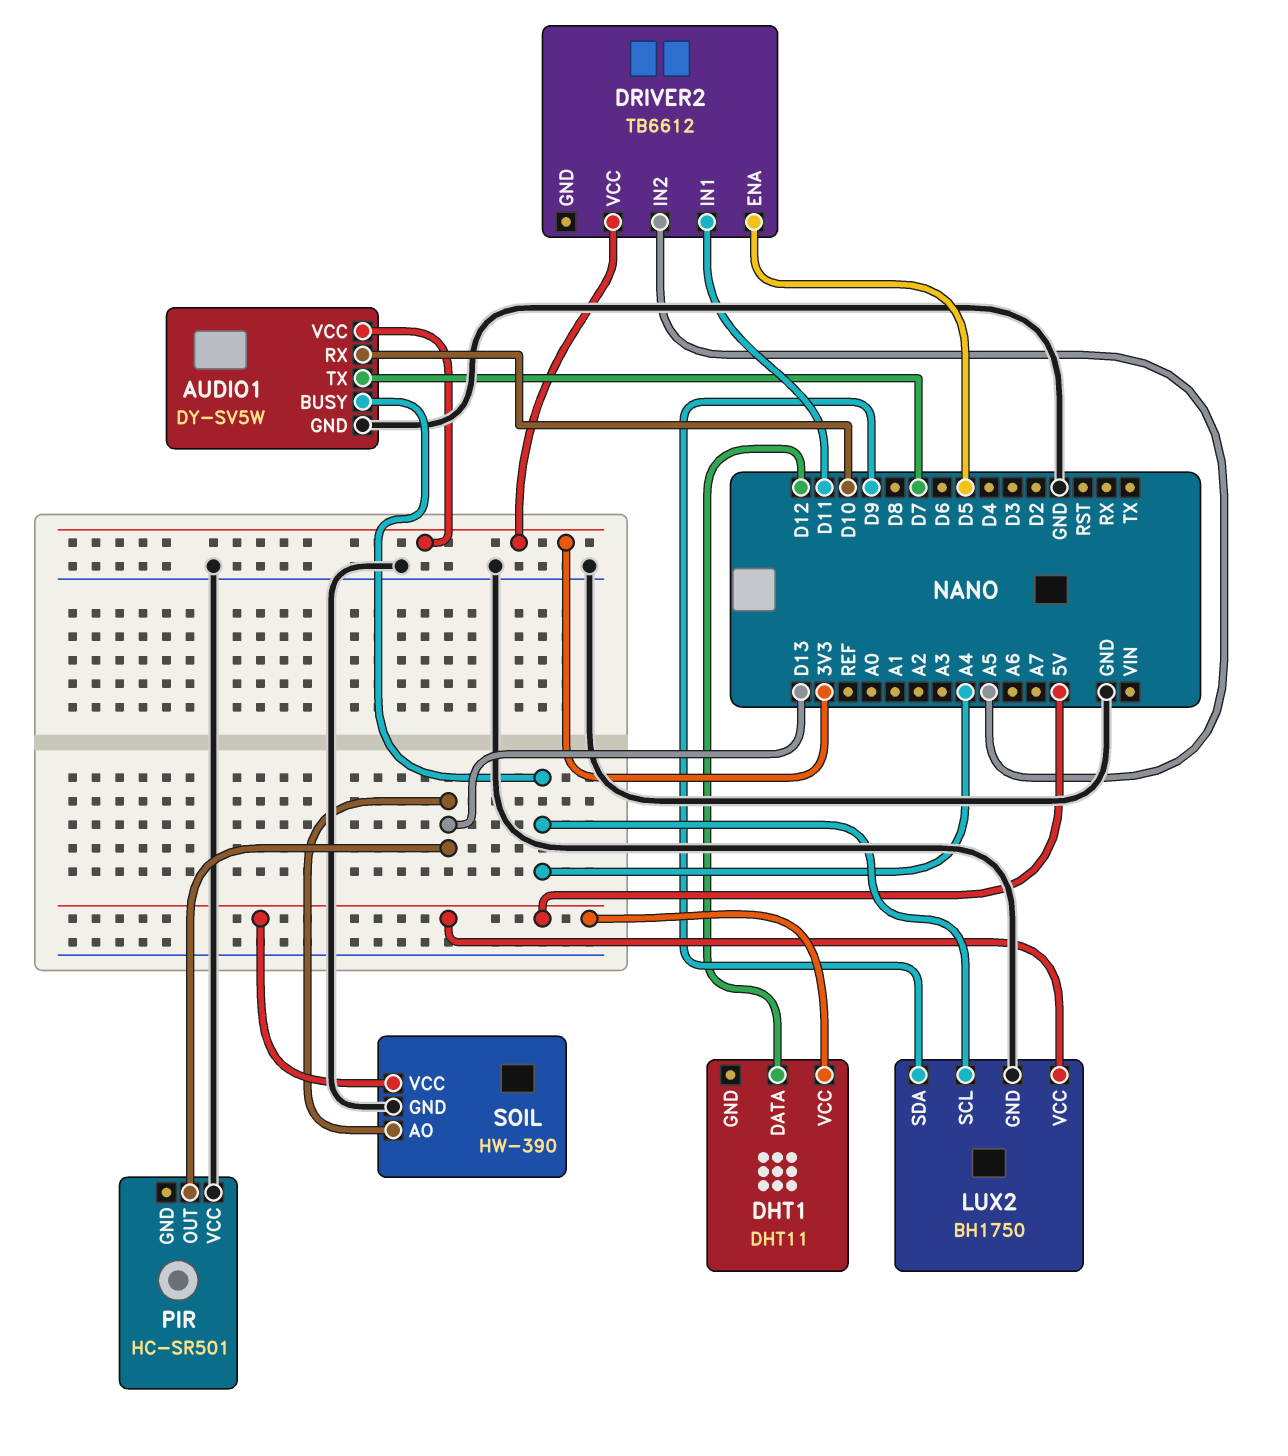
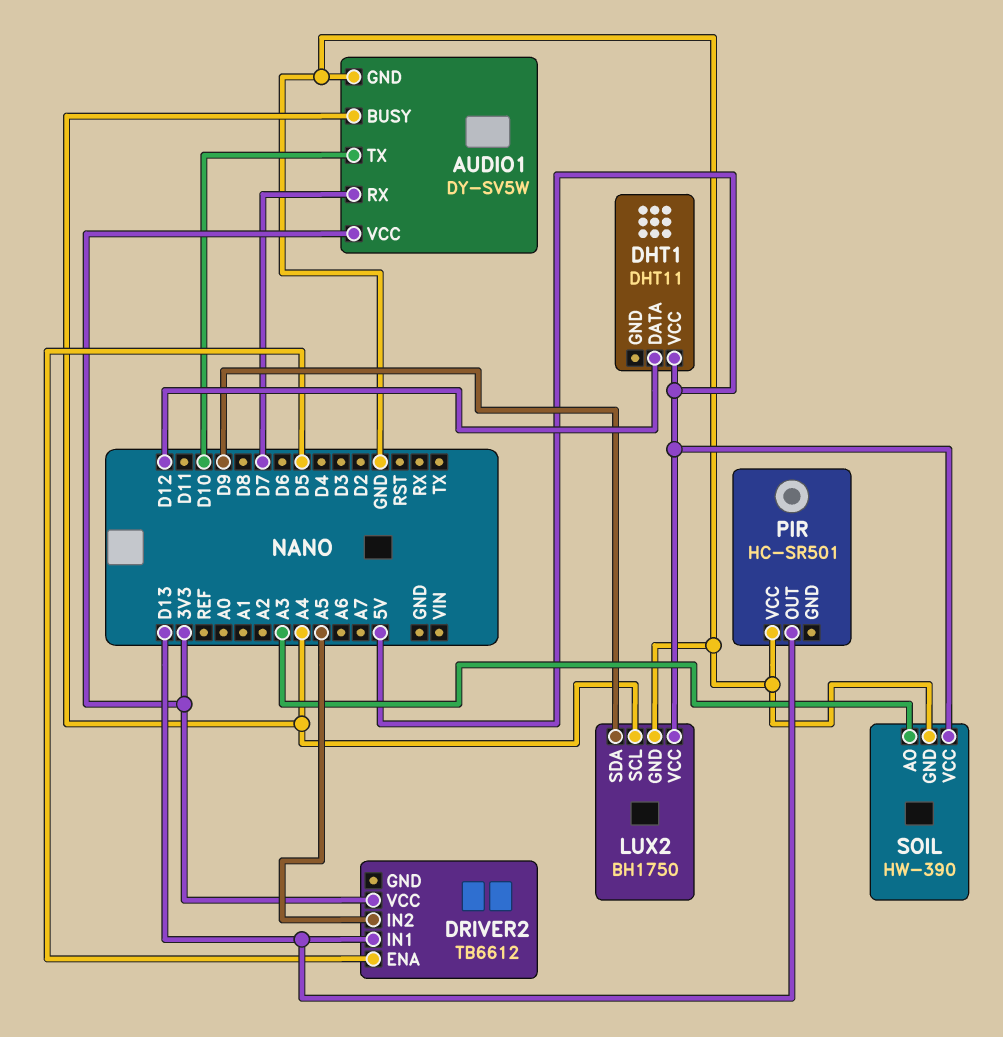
AUDIO1 pin RX: D10 -> D7
AUDIO1 pin TX: D7 -> D10
DRIVER2 pin IN1: D11 -> D13
SOIL pin AO: D13 -> A3

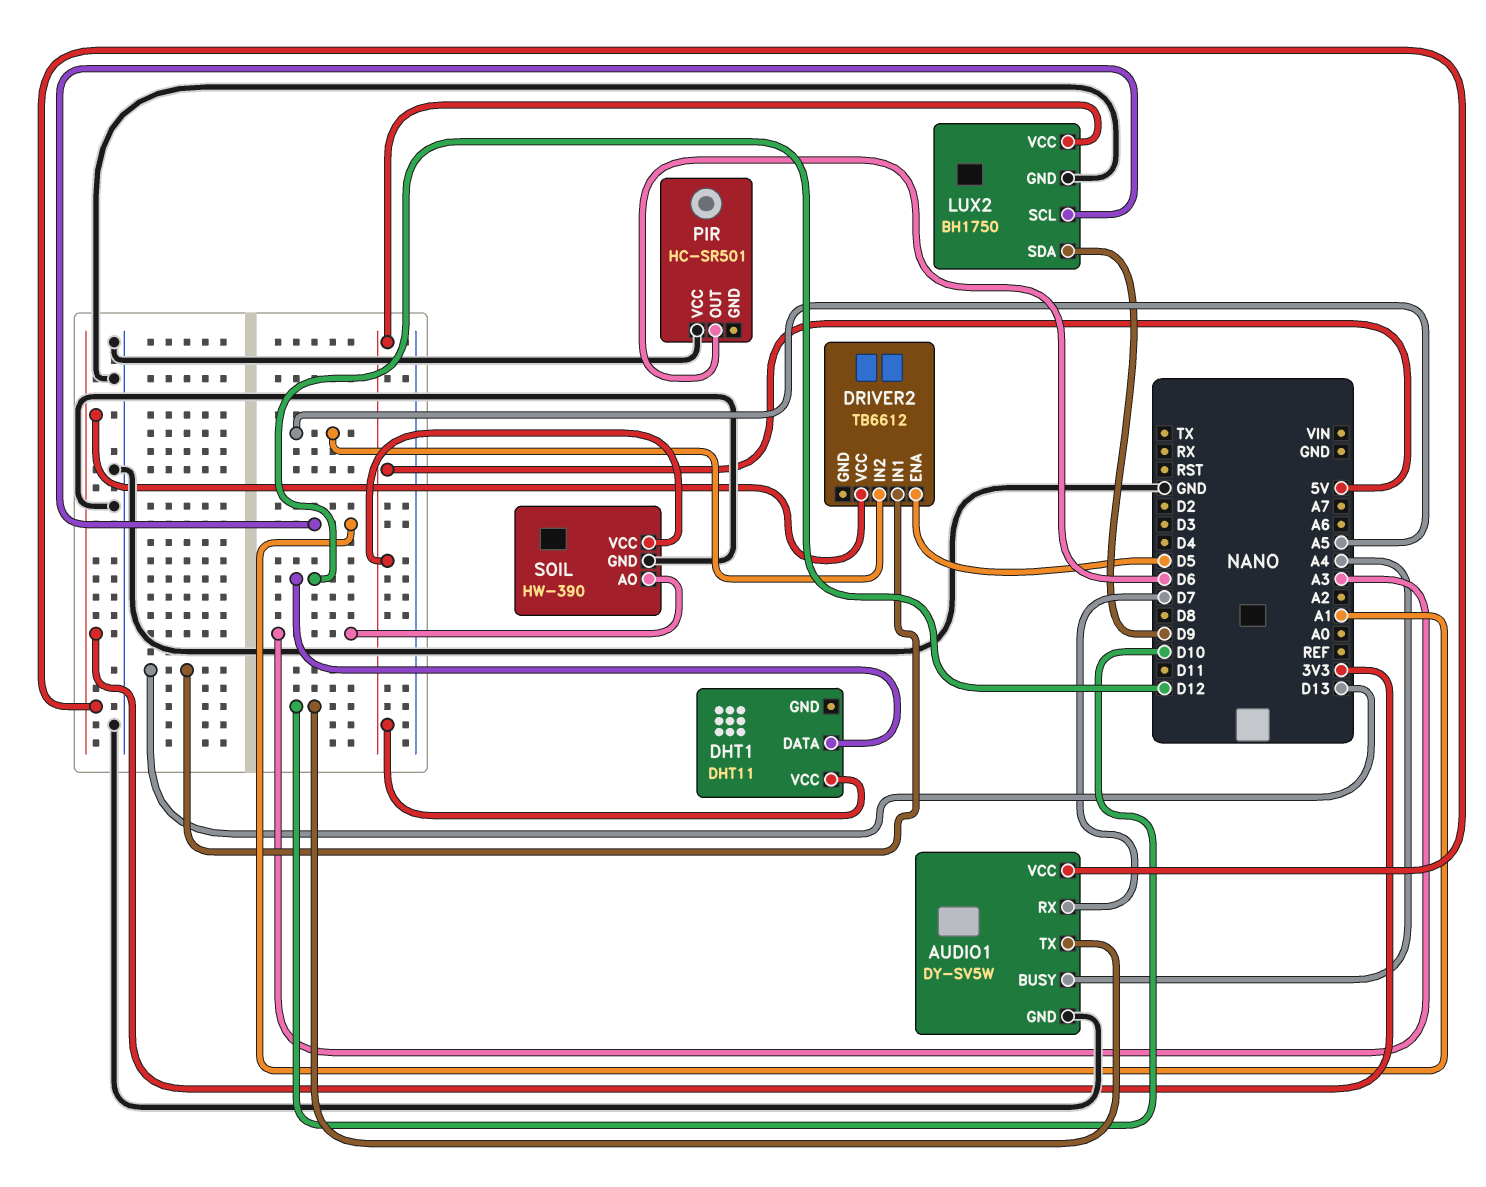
LUX2 pin SCL: A4 -> A1
PIR pin OUT: D13 -> D6

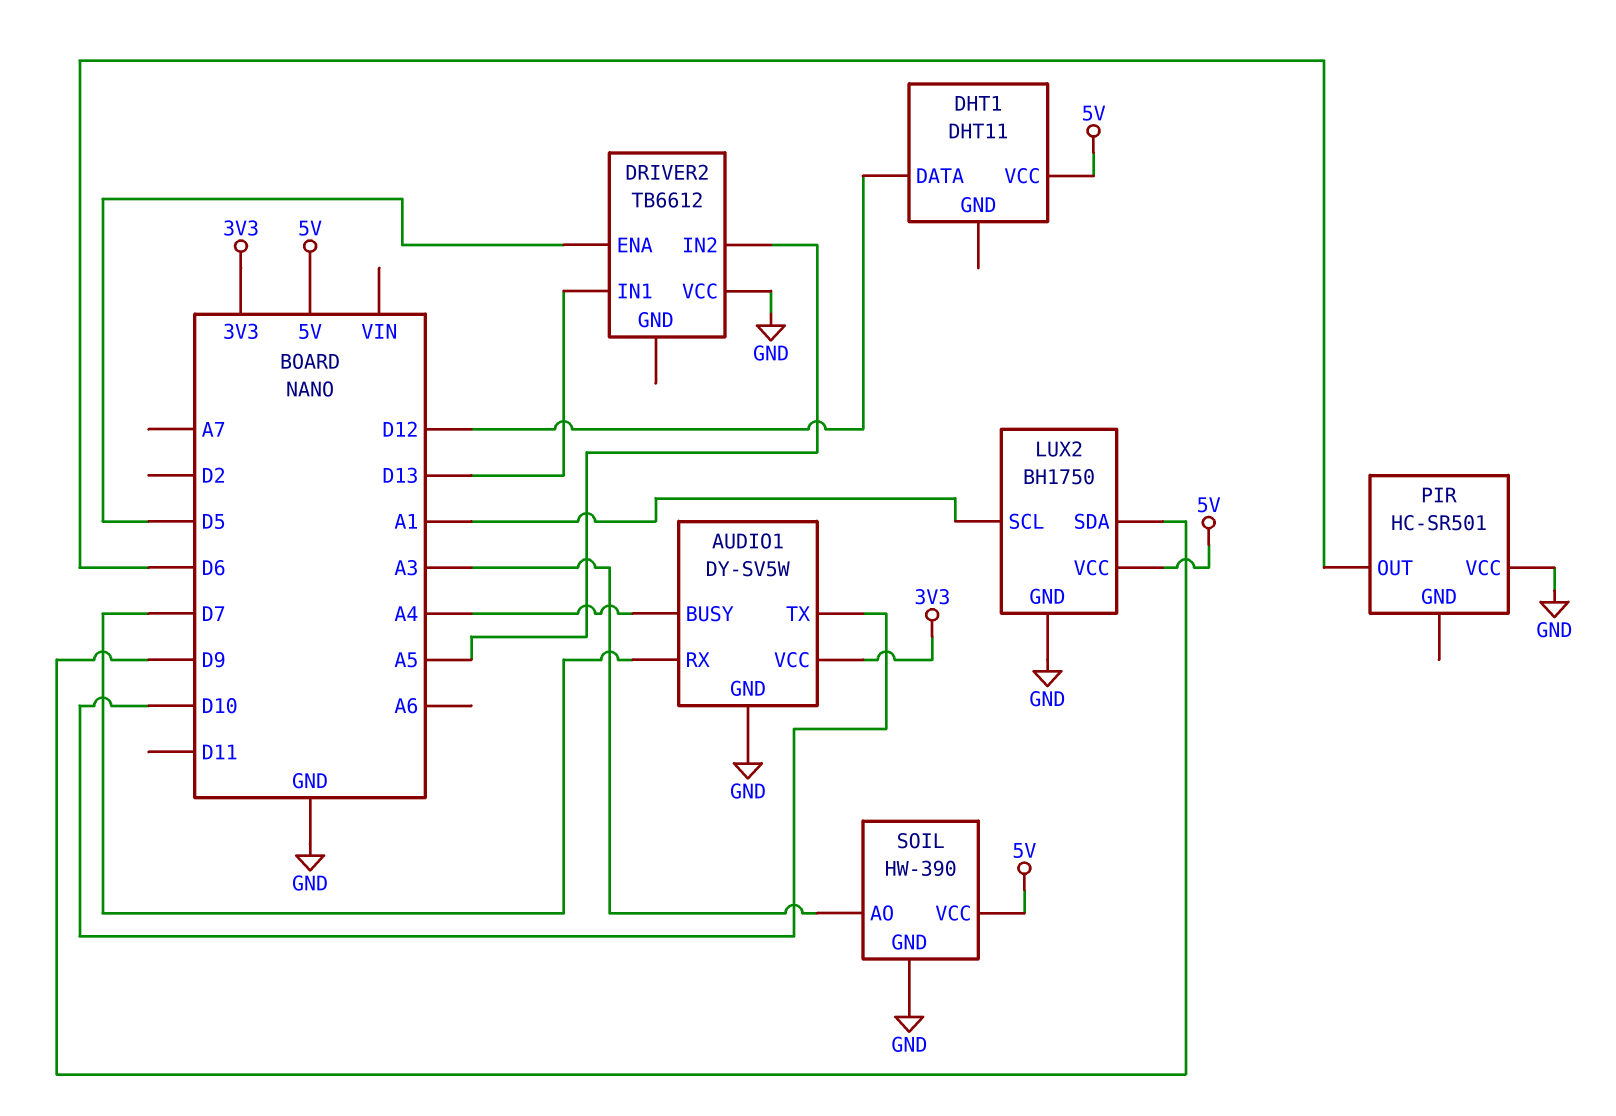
DRIVER2 pin VCC: 3V3 -> GND

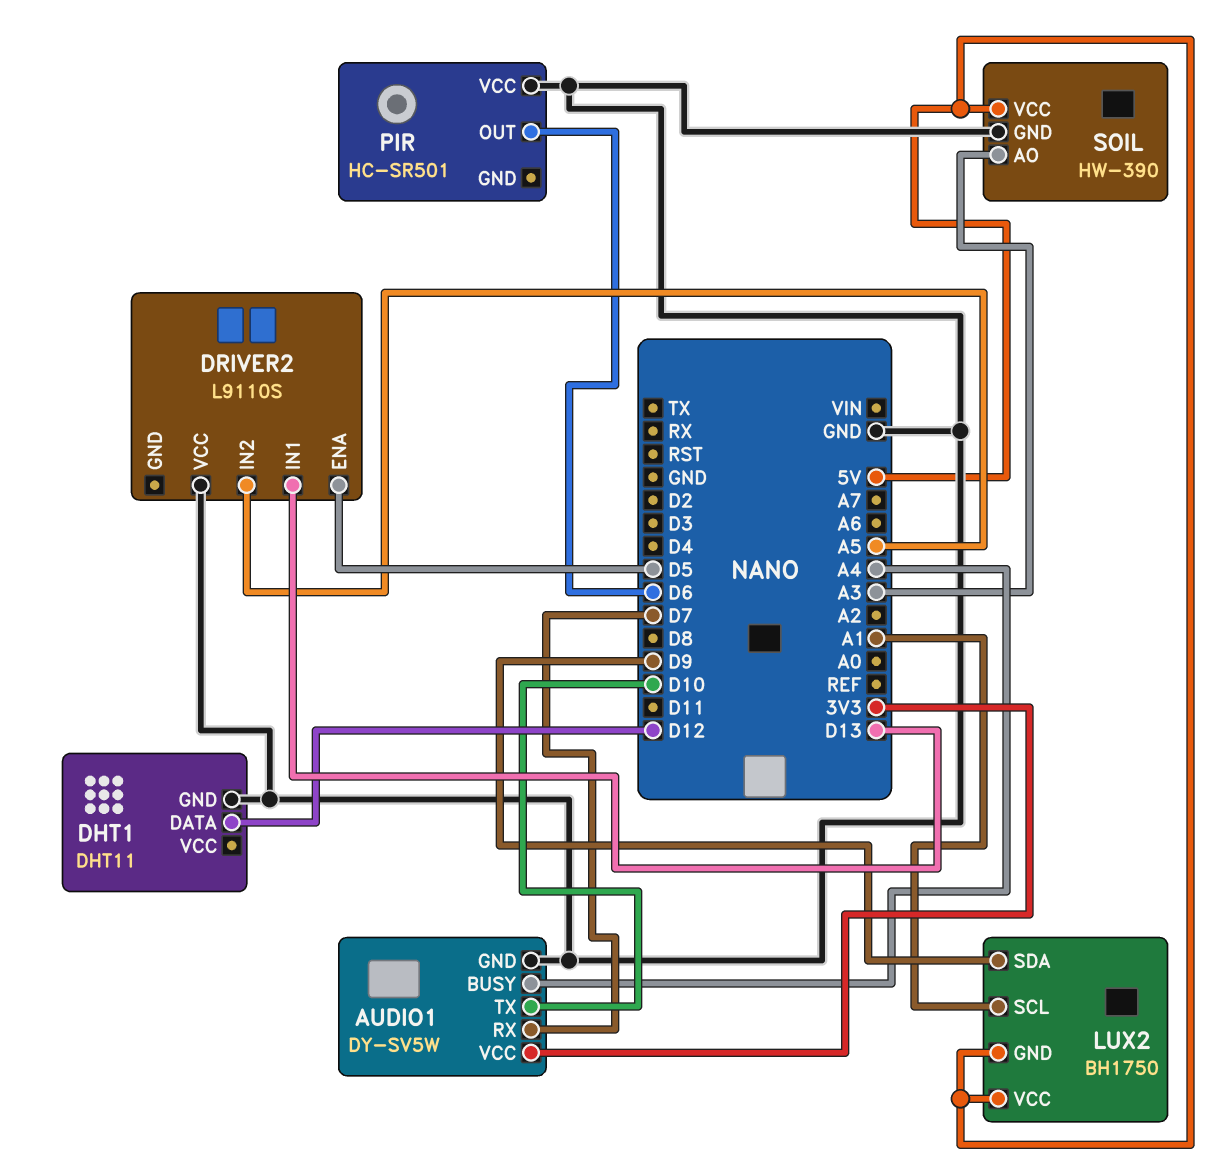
DHT1 pin GND: none -> GND
DHT1 pin VCC: 5V -> none
DRIVER2: TB6612 -> L9110S
LUX2 pin GND: GND -> 5V

